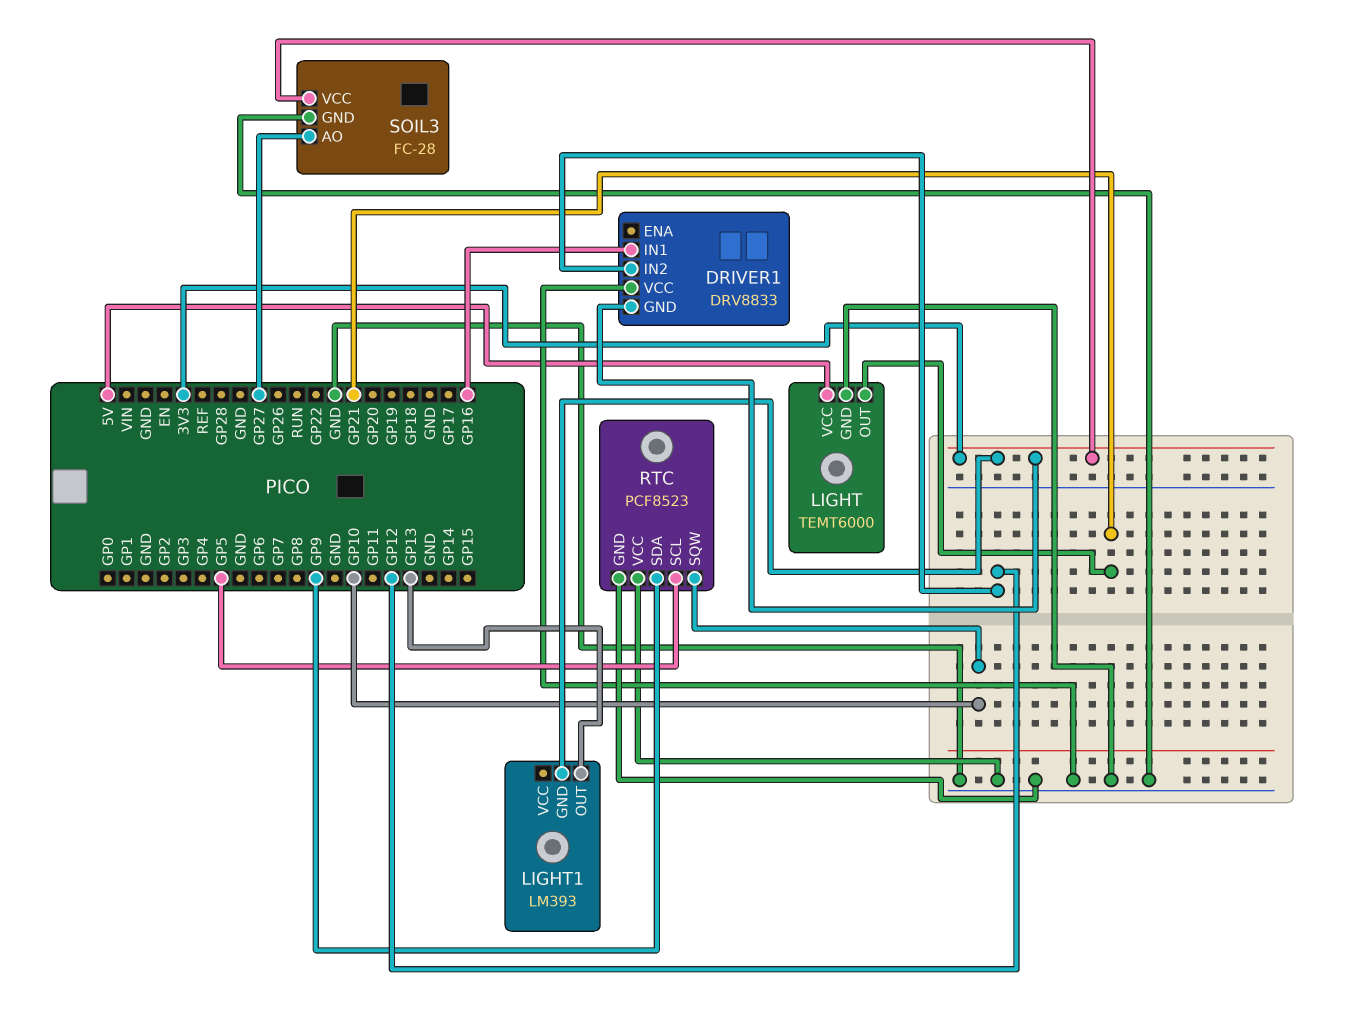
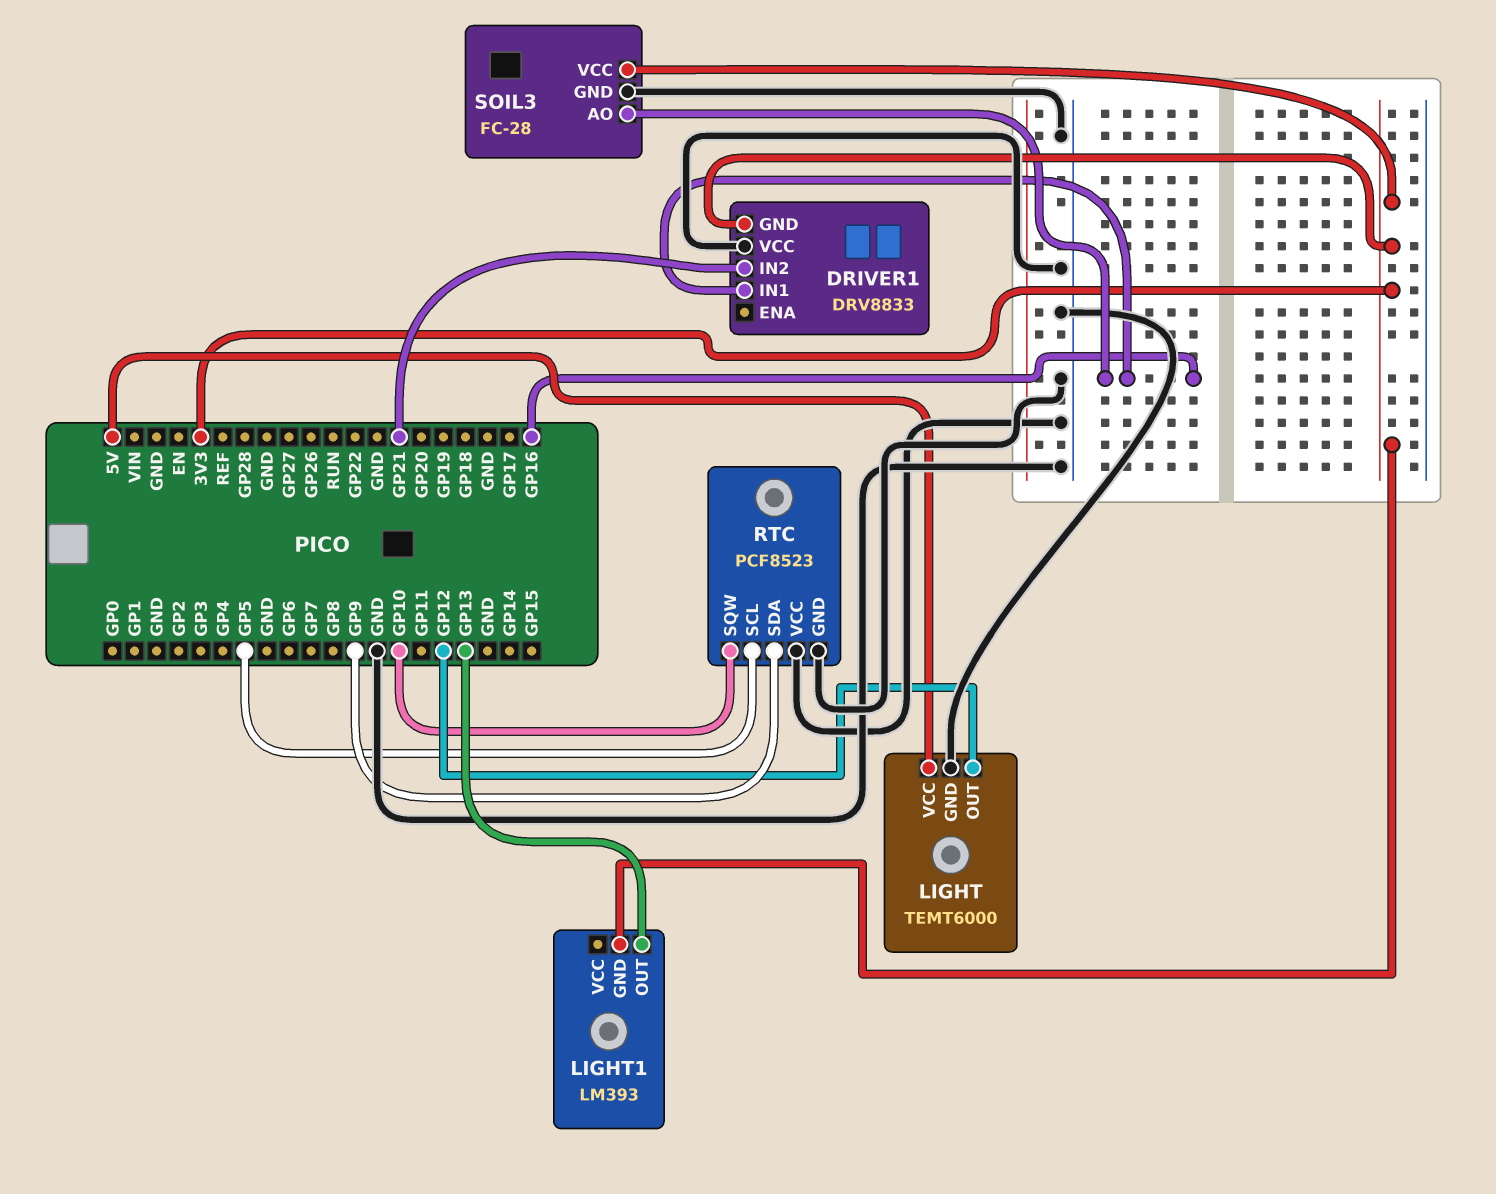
DRIVER1 pin IN2: GP12 -> GP21
LIGHT pin OUT: GP21 -> GP12
SOIL3 pin AO: GP27 -> GP16

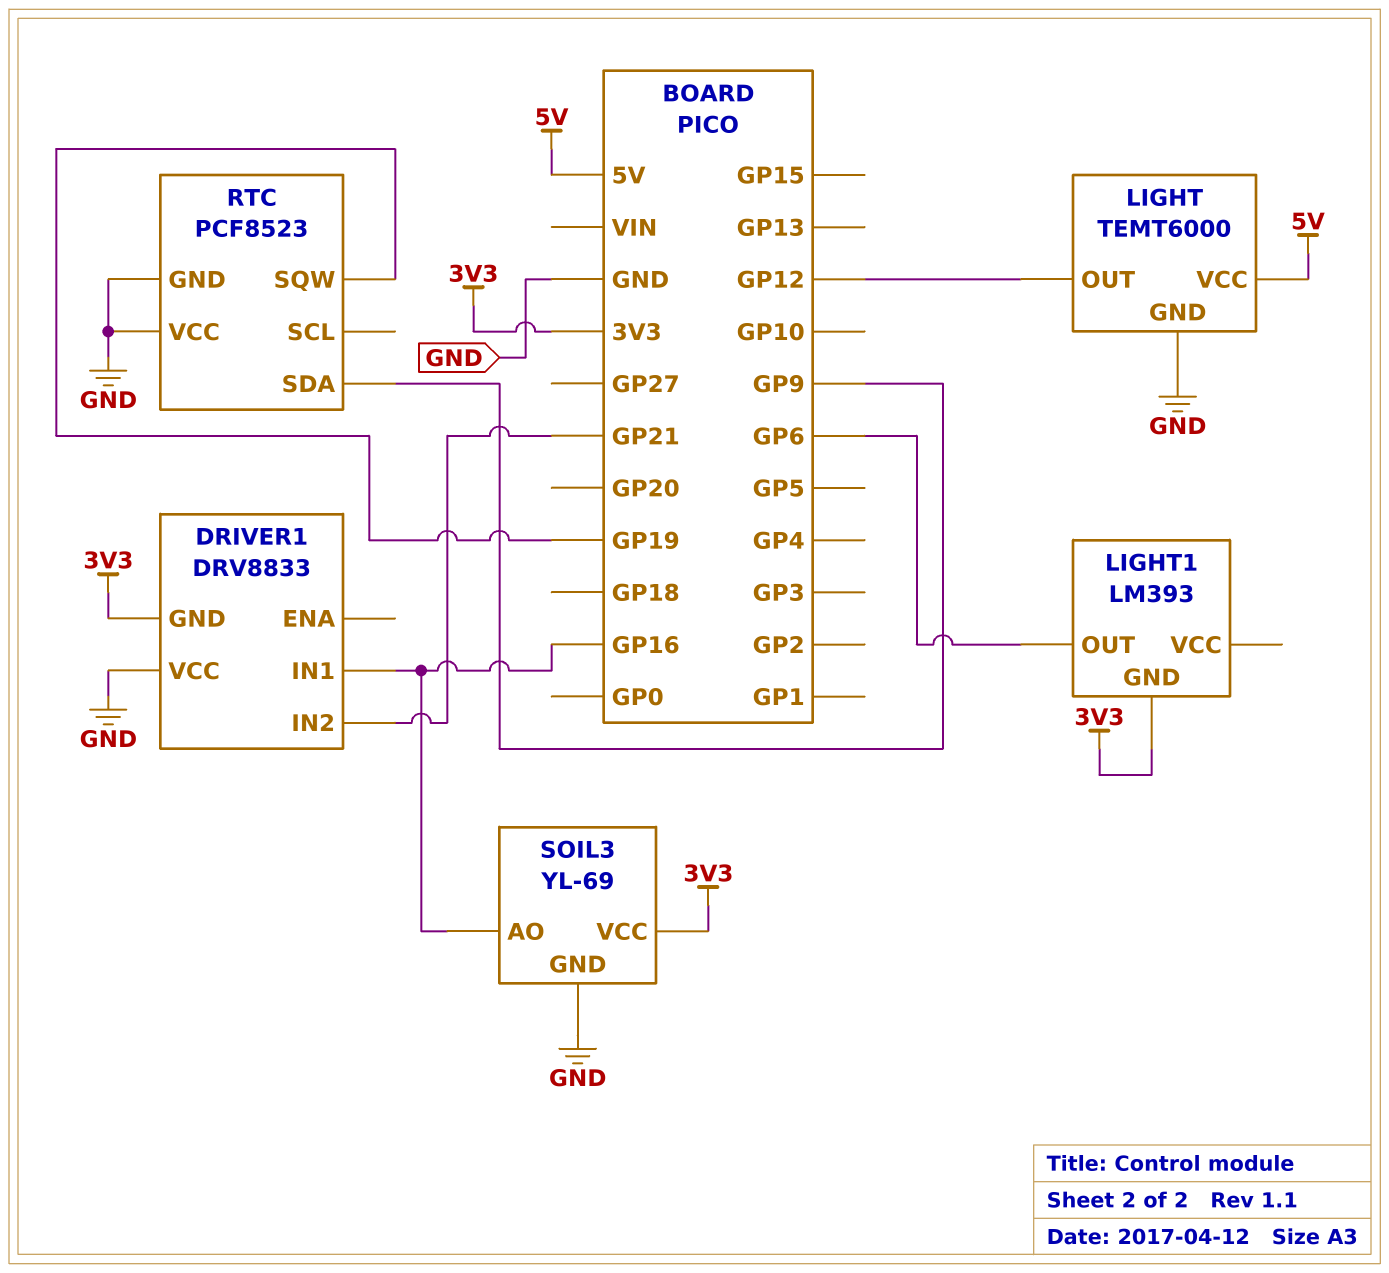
LIGHT1 pin OUT: GP13 -> GP6
RTC pin SCL: GP5 -> none
RTC pin SQW: GP10 -> GP19
SOIL3: FC-28 -> YL-69

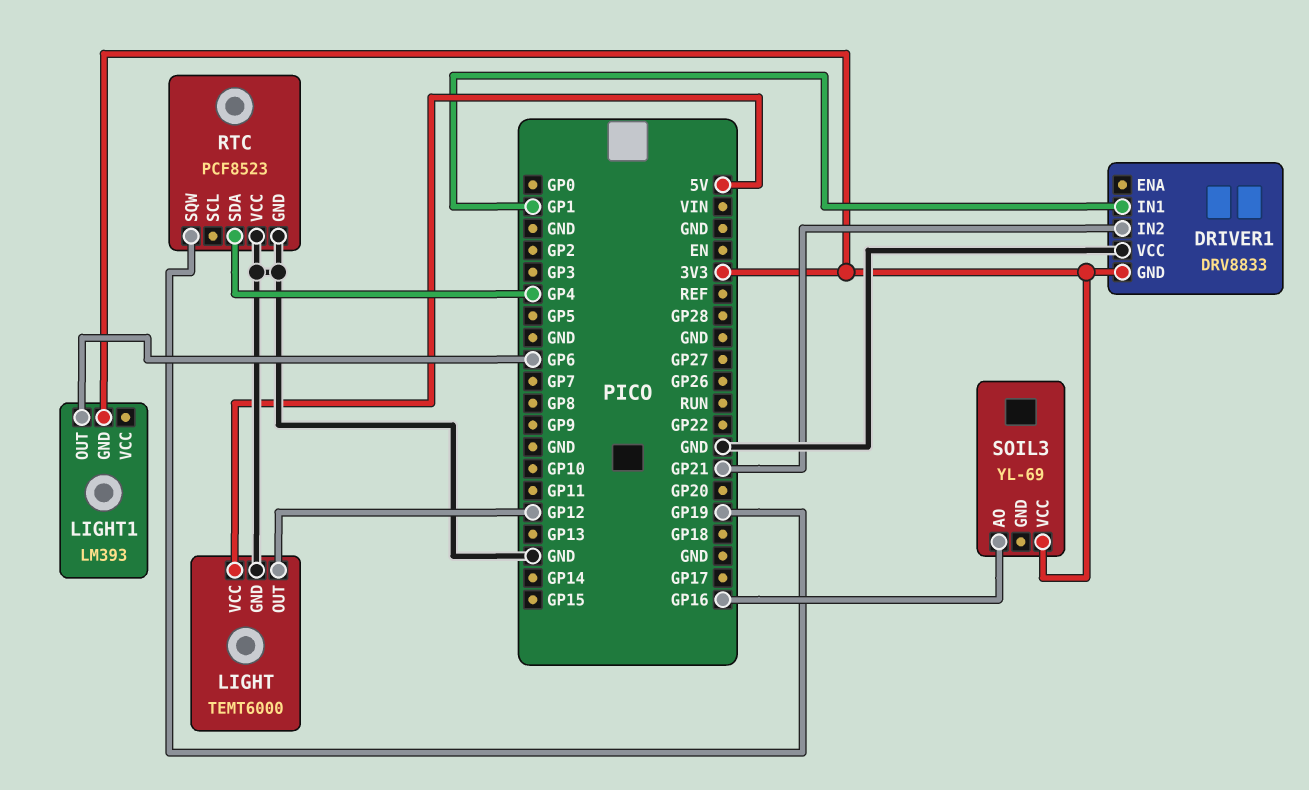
DRIVER1 pin IN1: GP16 -> GP1
RTC pin SDA: GP9 -> GP4
SOIL3 pin GND: GND -> none

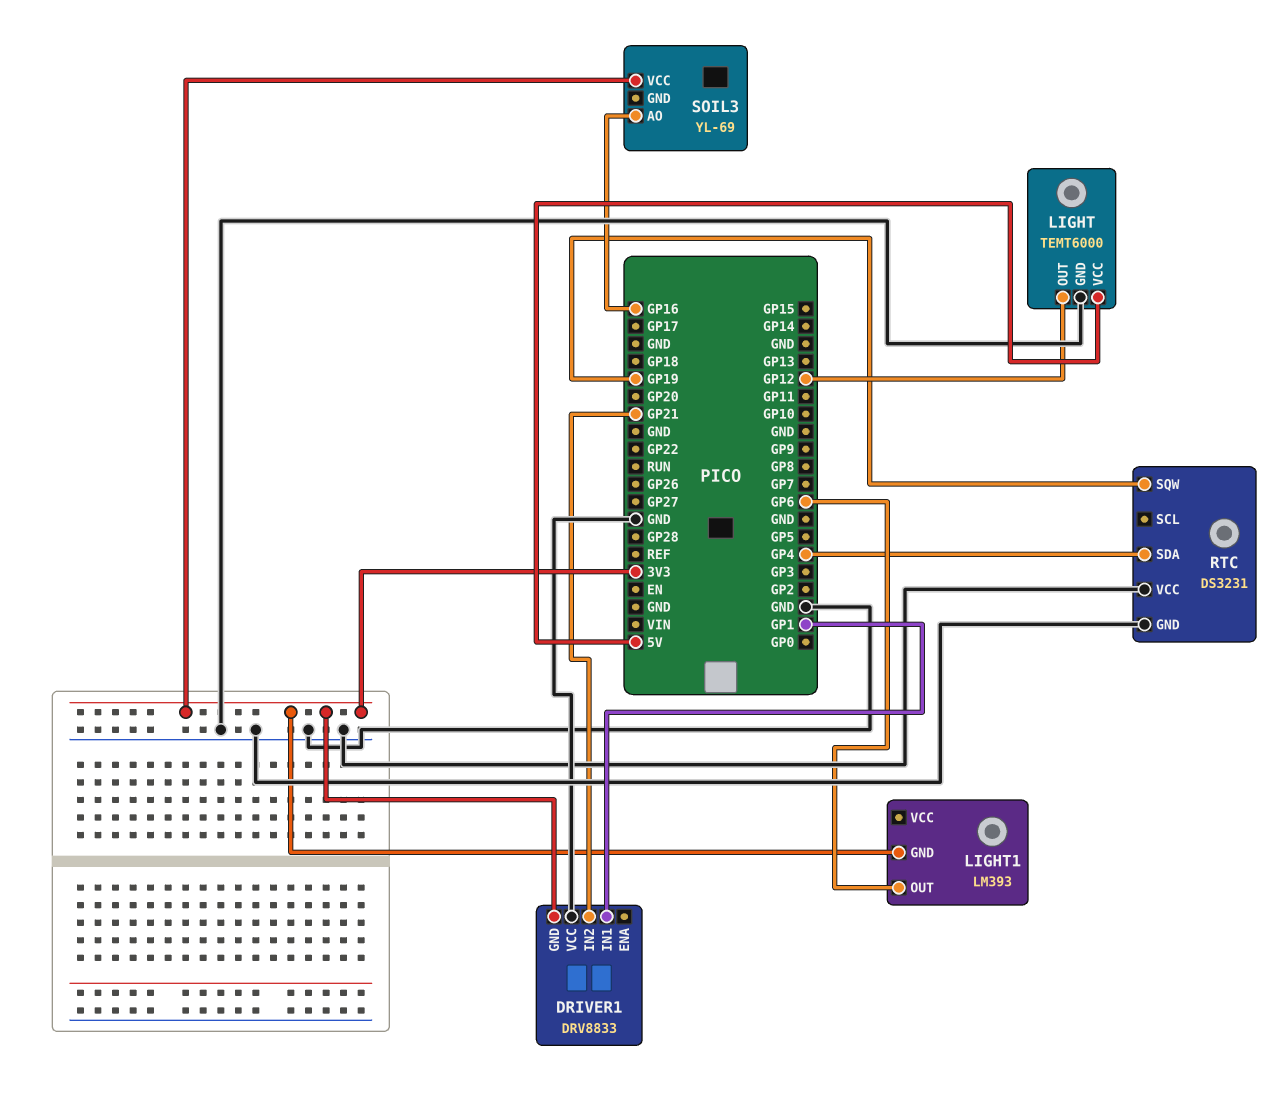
RTC: PCF8523 -> DS3231

